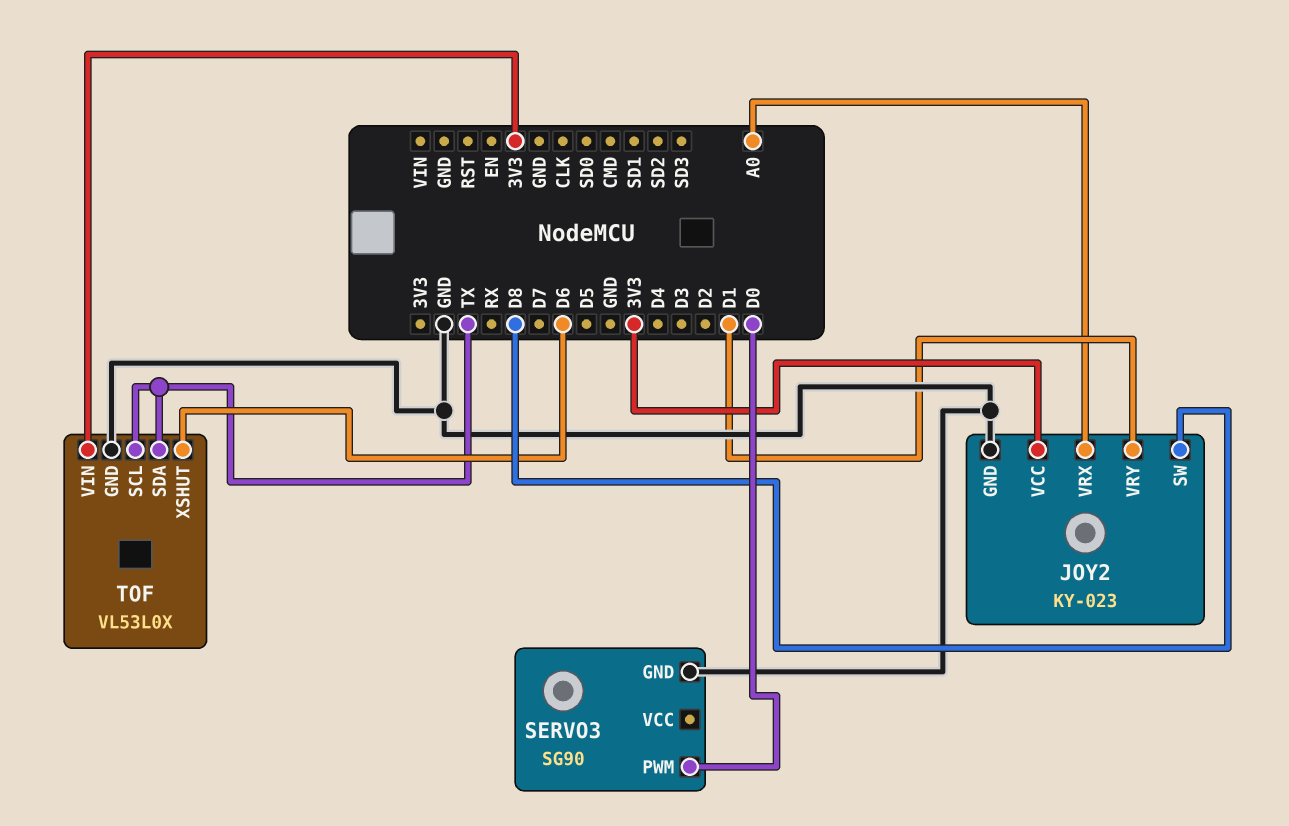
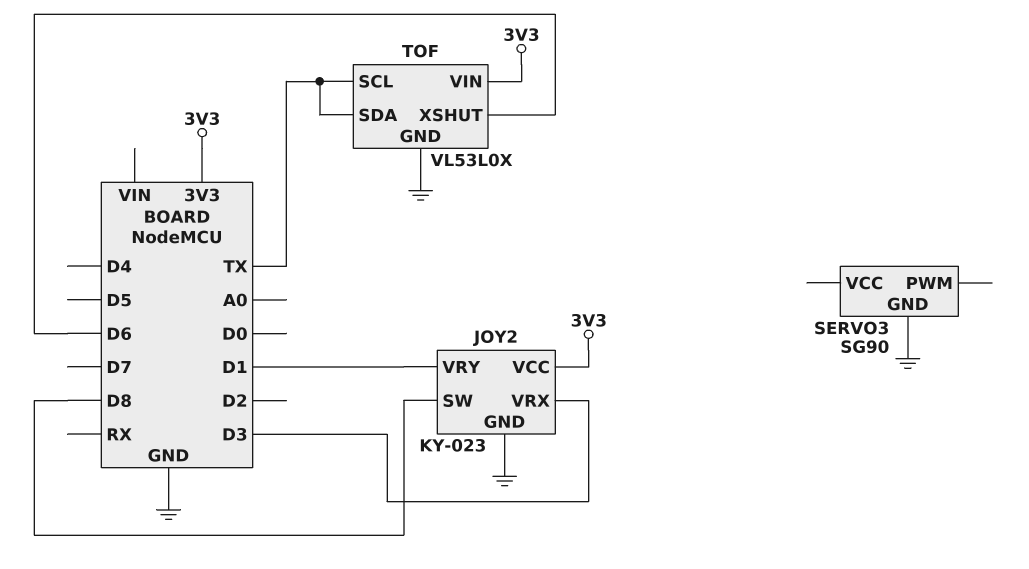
JOY2 pin VRX: A0 -> D3
SERVO3 pin PWM: D0 -> none

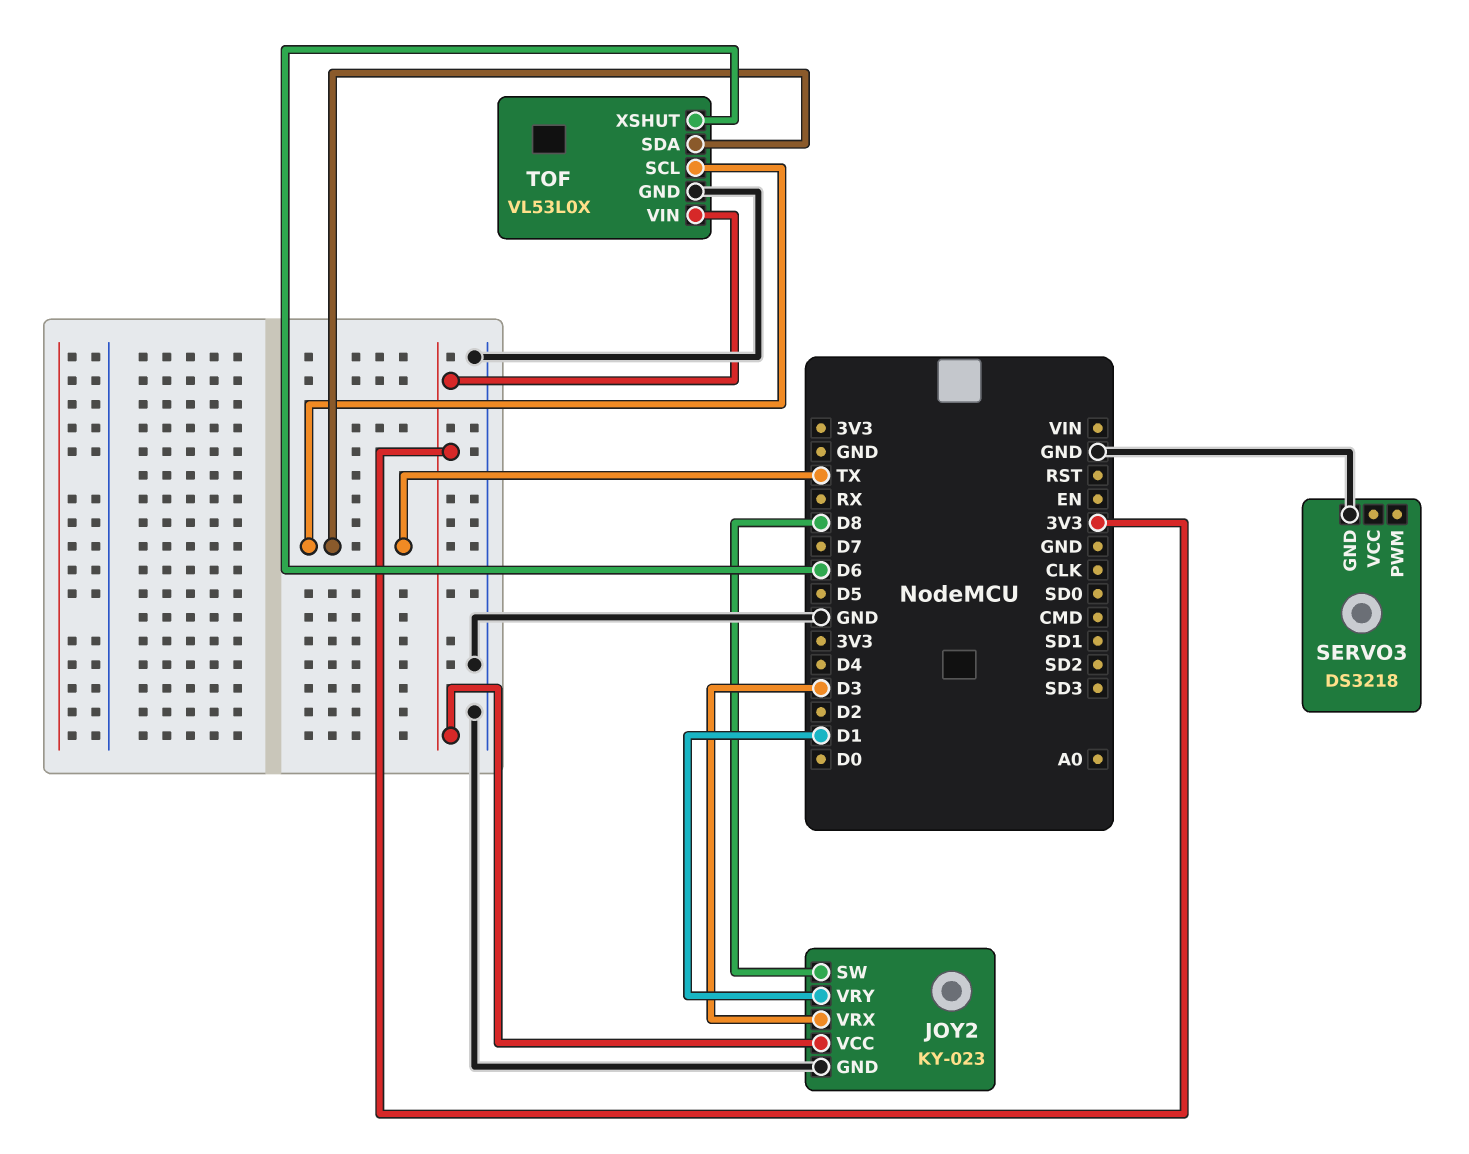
SERVO3: SG90 -> DS3218

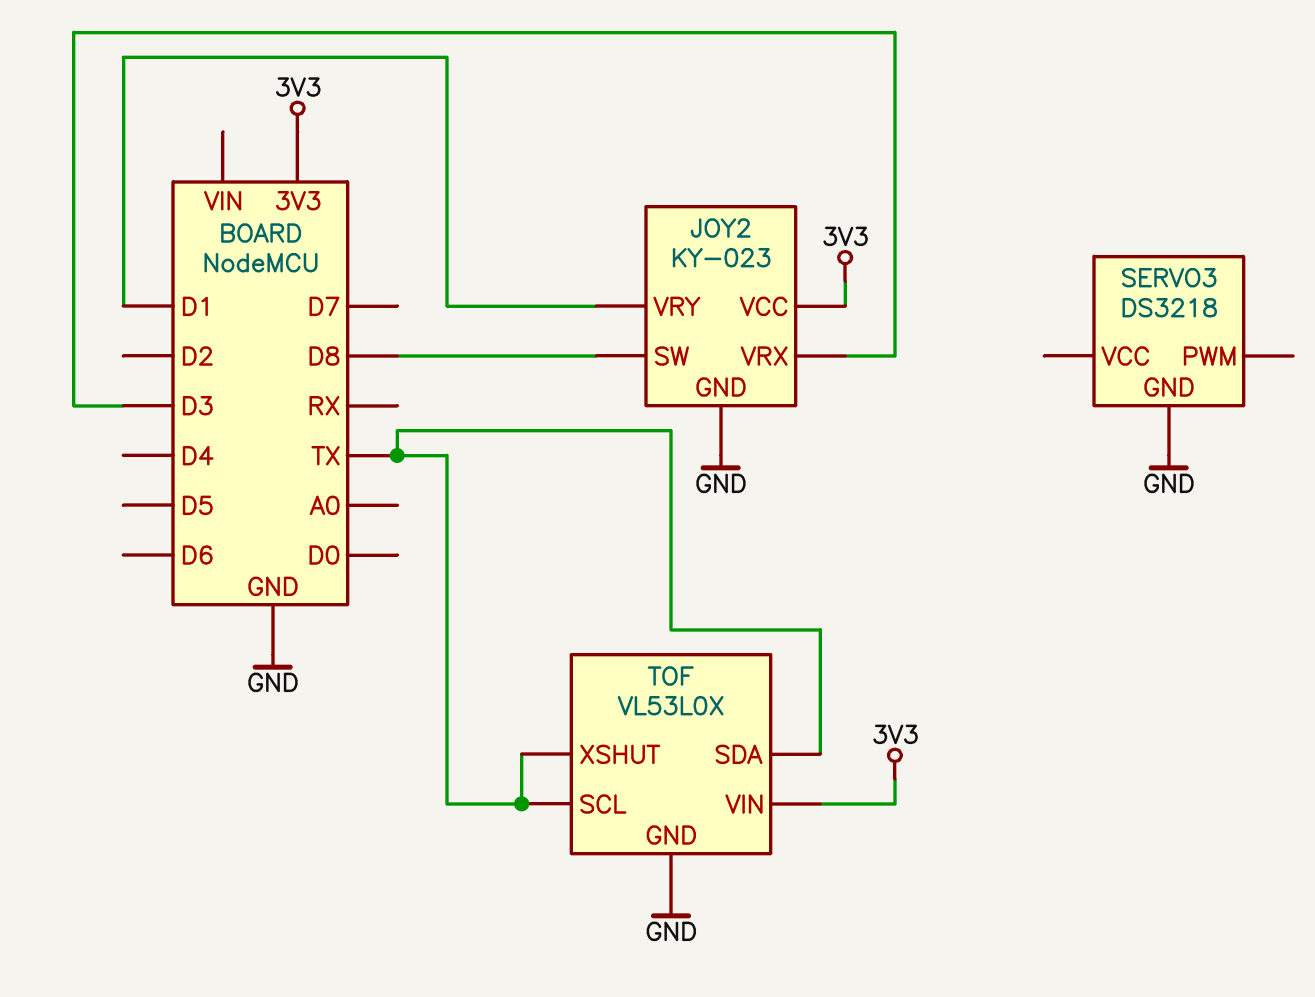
TOF pin XSHUT: D6 -> TX

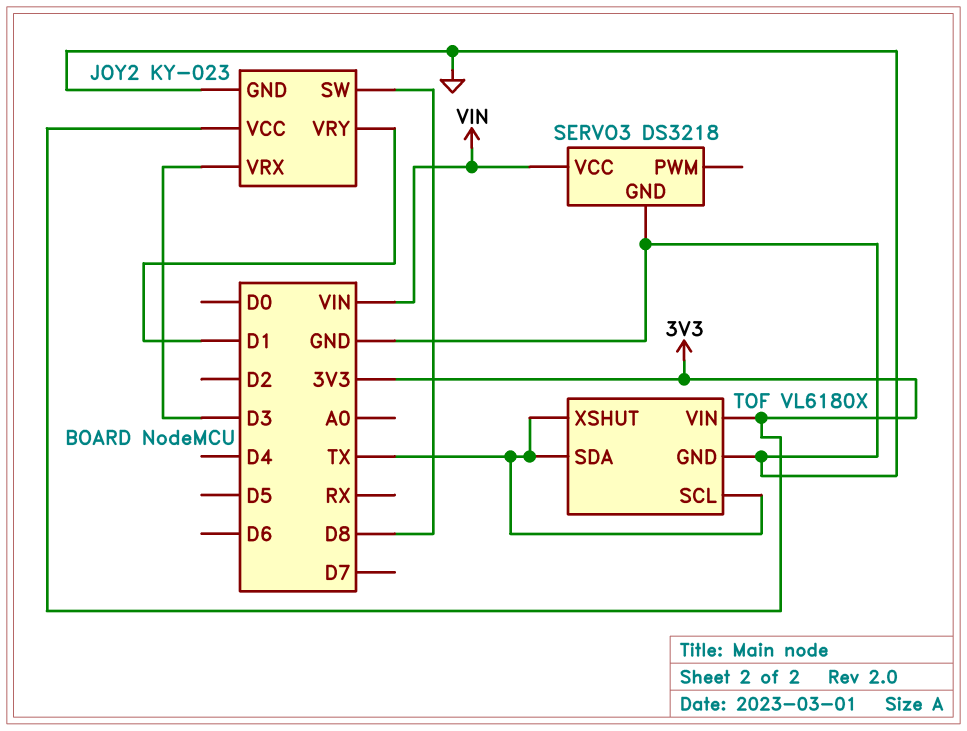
SERVO3 pin VCC: none -> VIN
TOF: VL53L0X -> VL6180X

